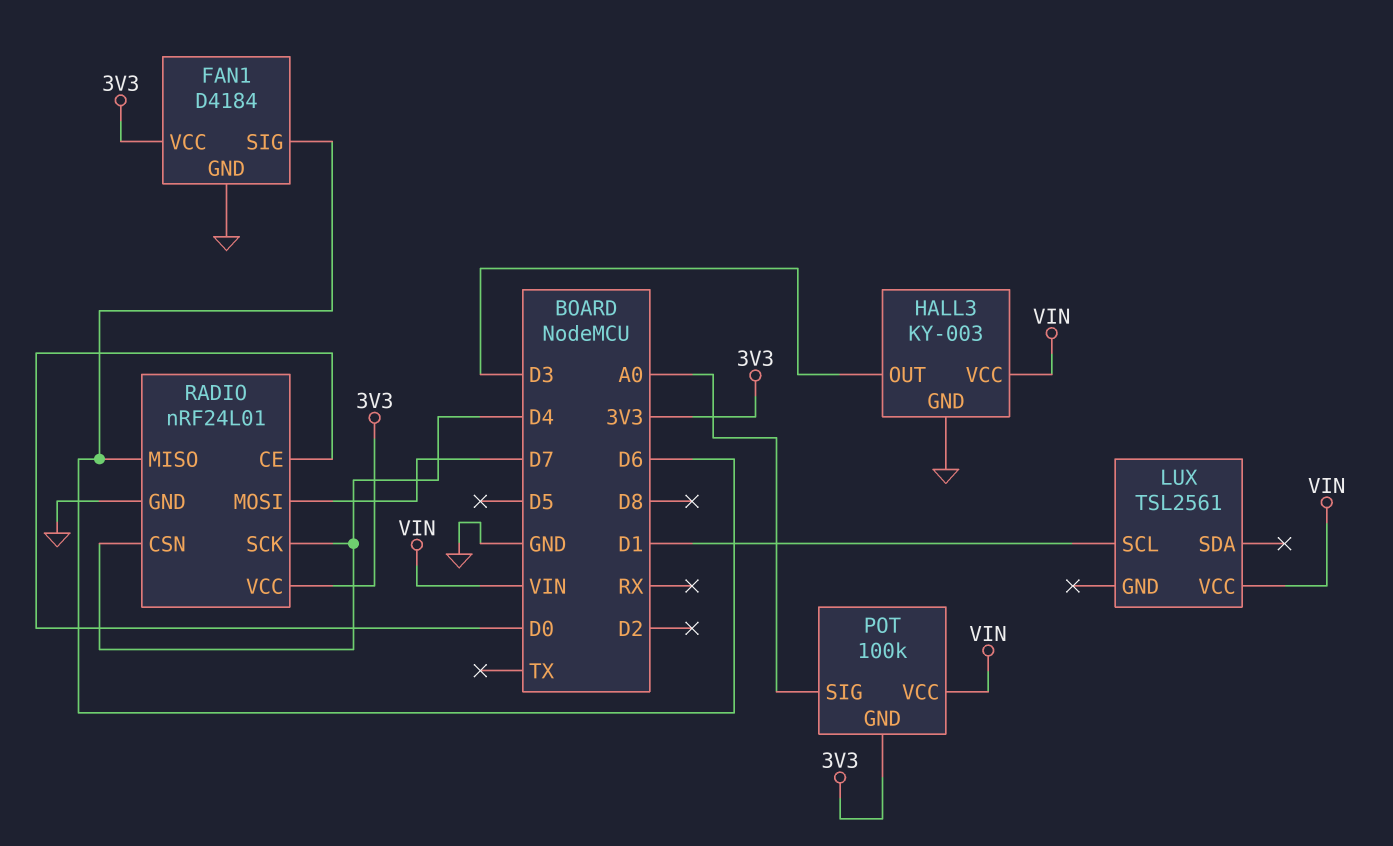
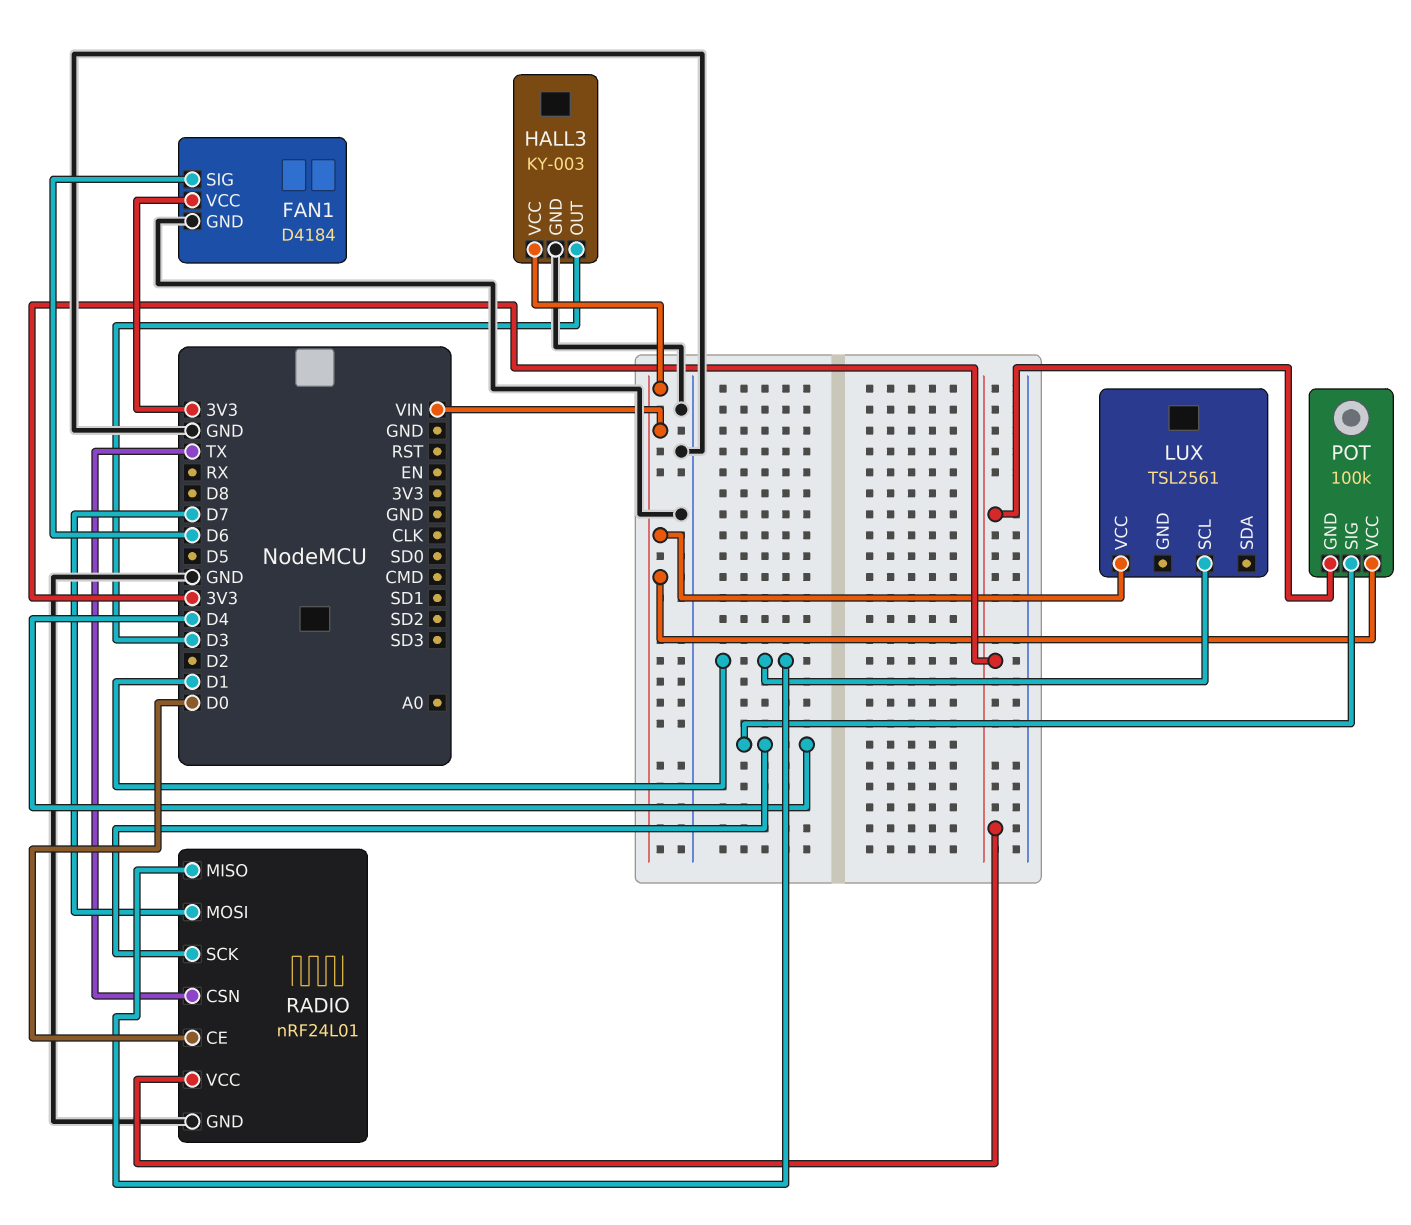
POT pin SIG: A0 -> D4
RADIO pin CSN: D4 -> TX
RADIO pin MISO: D6 -> D1

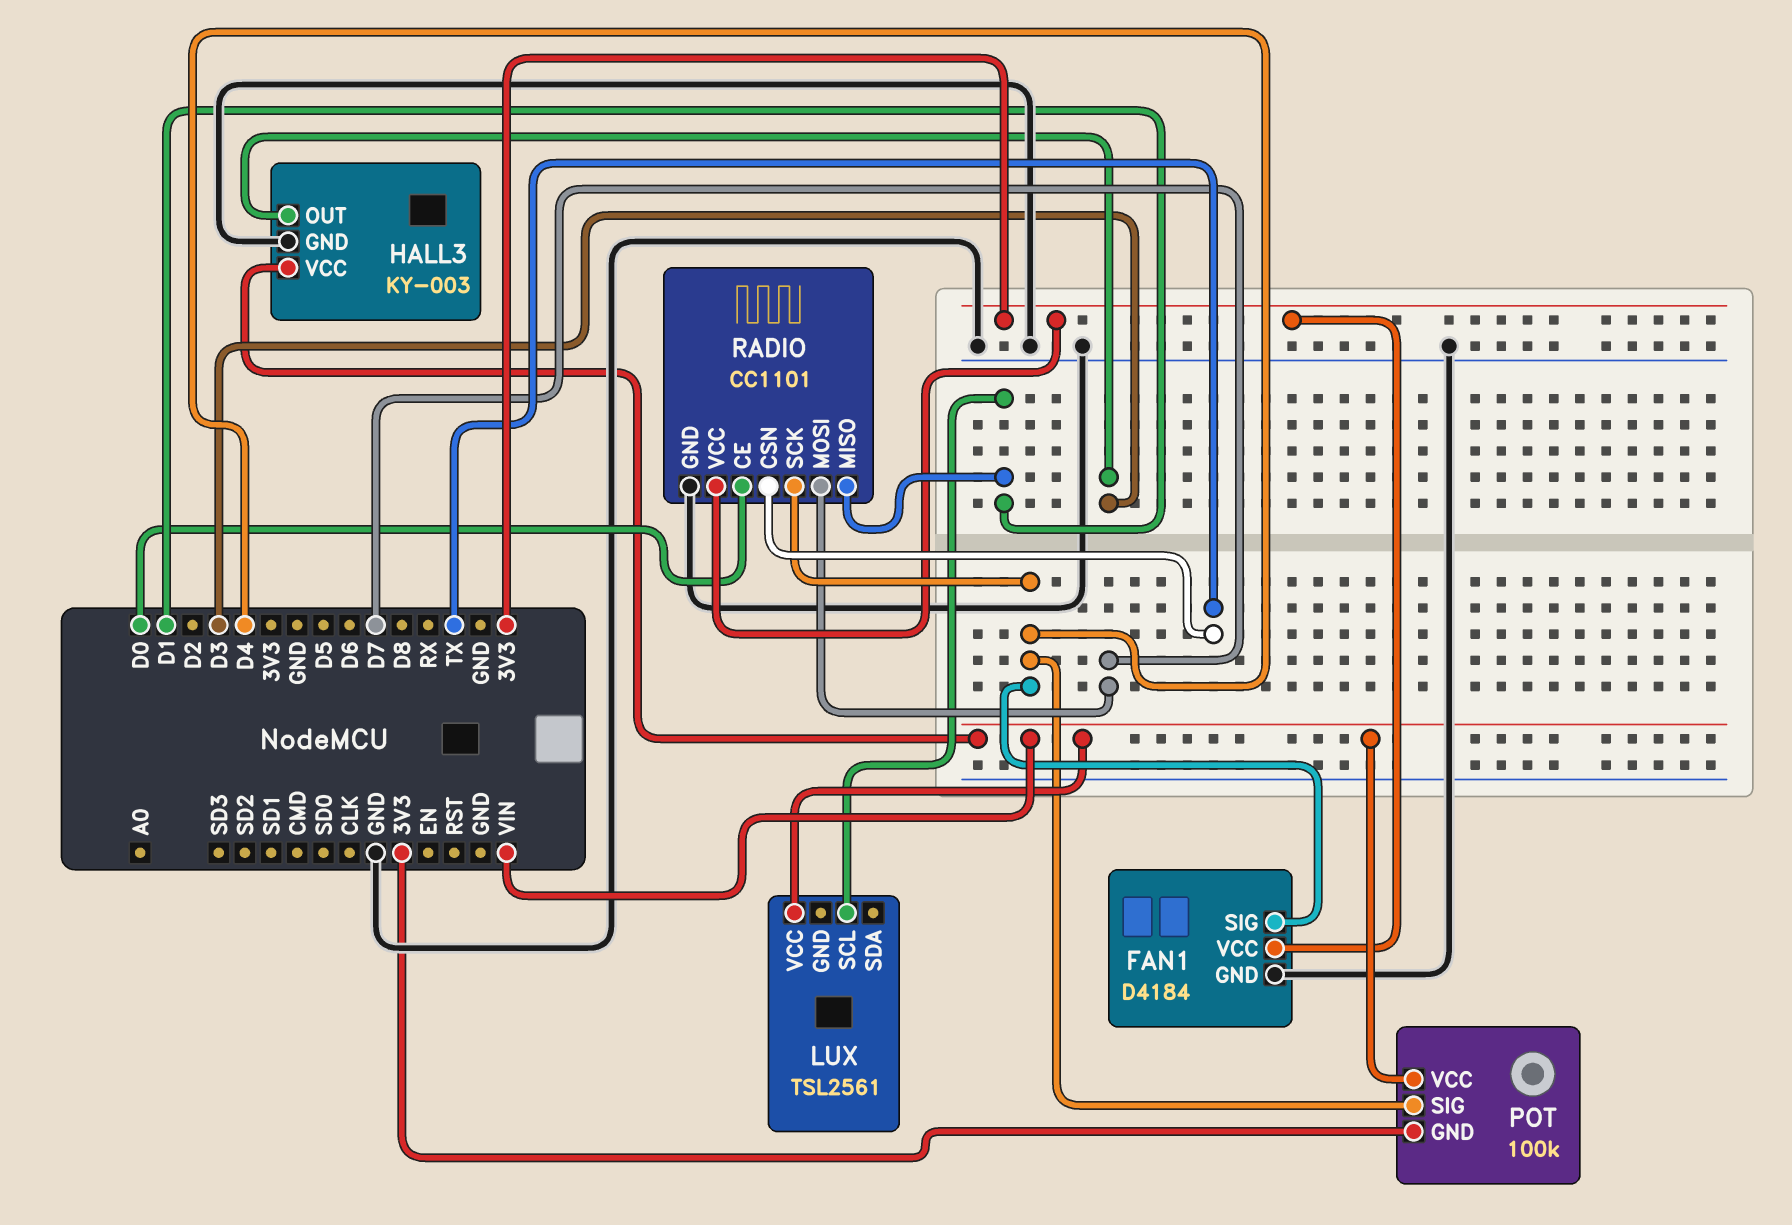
FAN1 pin SIG: D6 -> D4
RADIO: nRF24L01 -> CC1101

